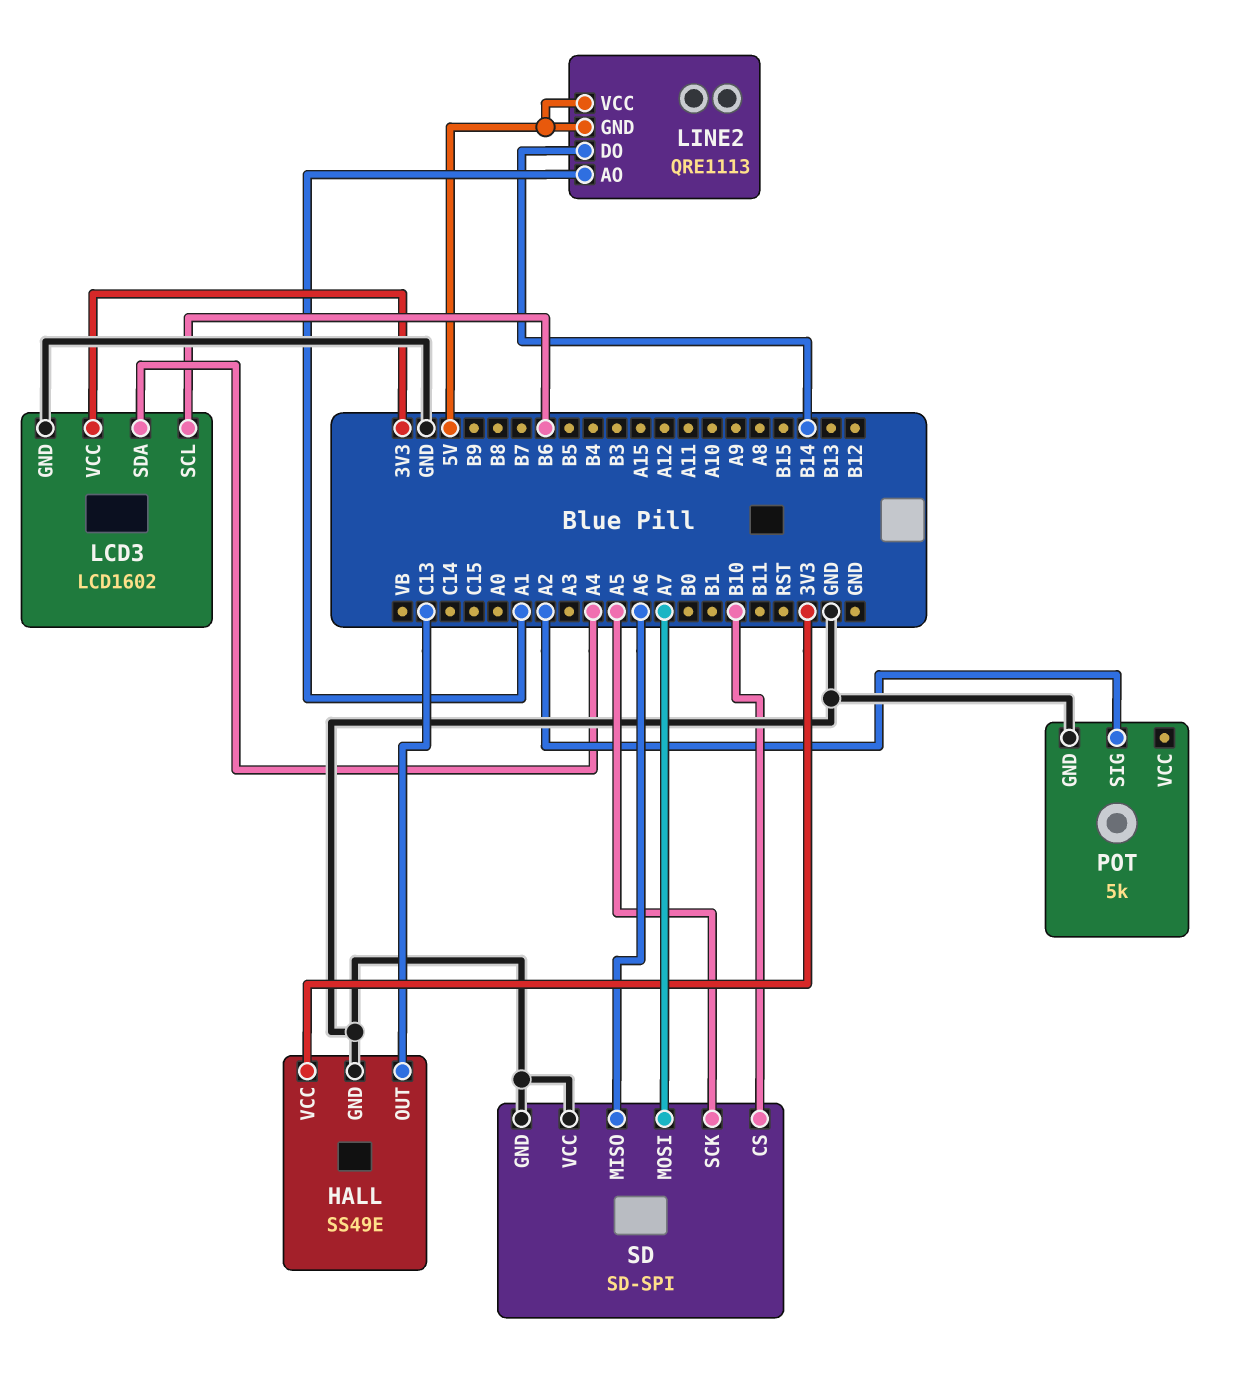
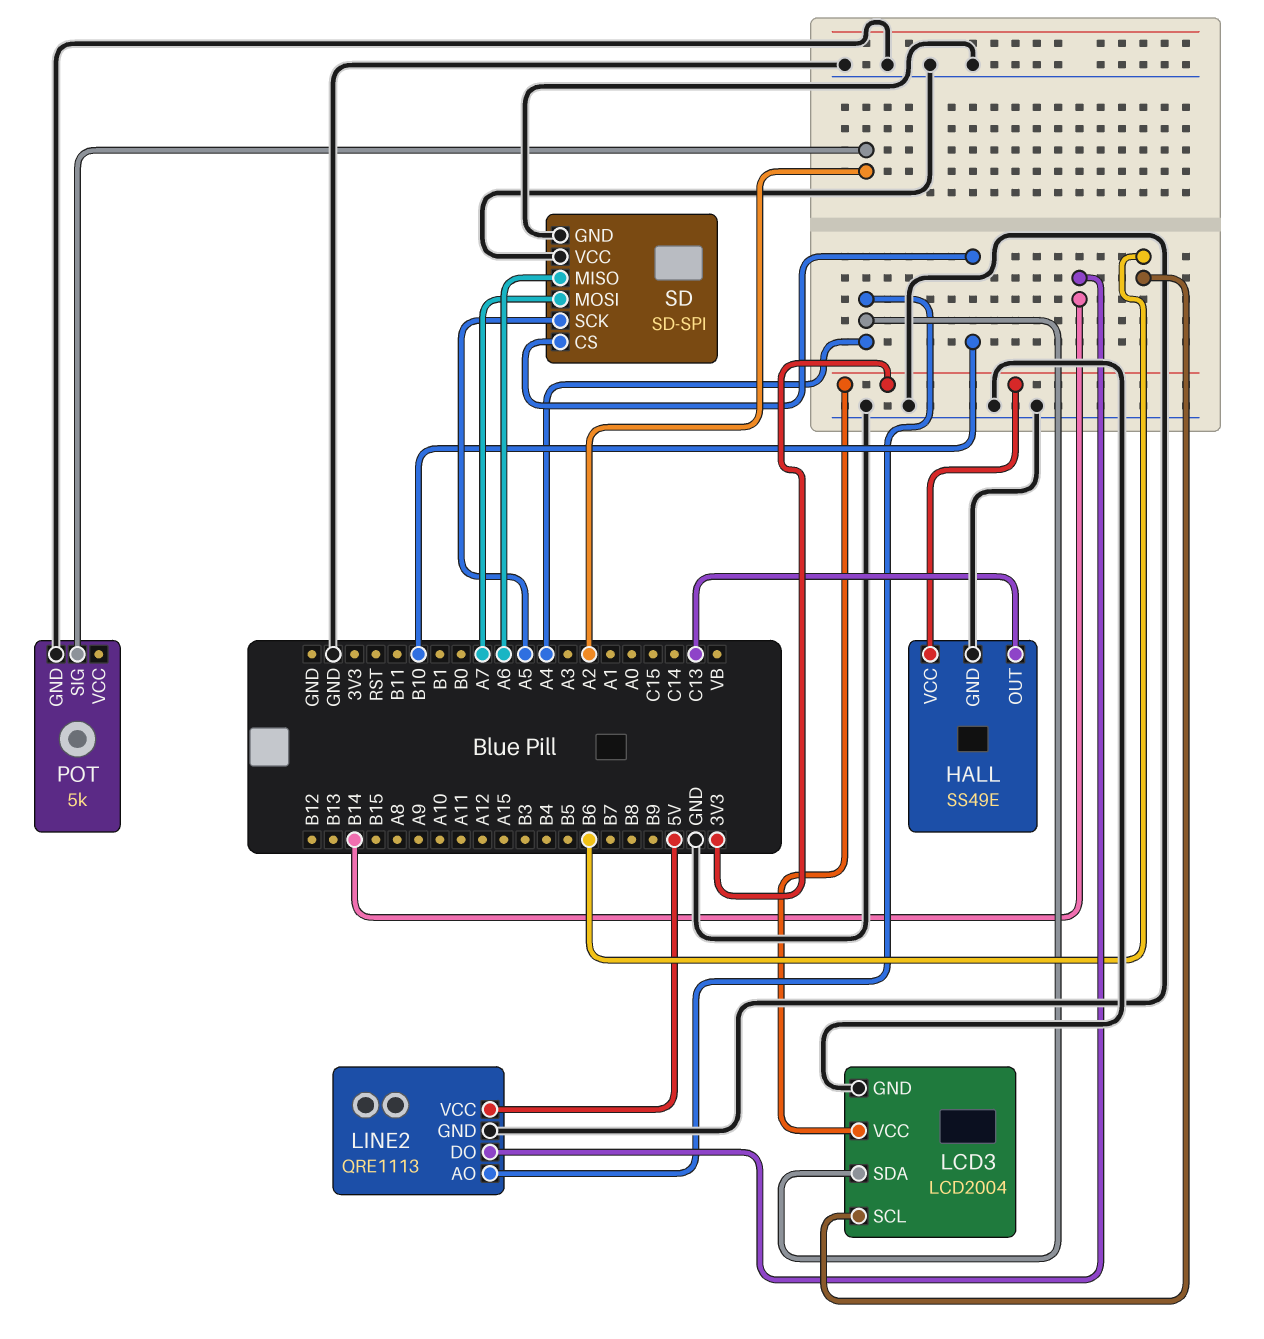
LCD3: LCD1602 -> LCD2004
LINE2 pin AO: A1 -> A4
LINE2 pin GND: 5V -> GND

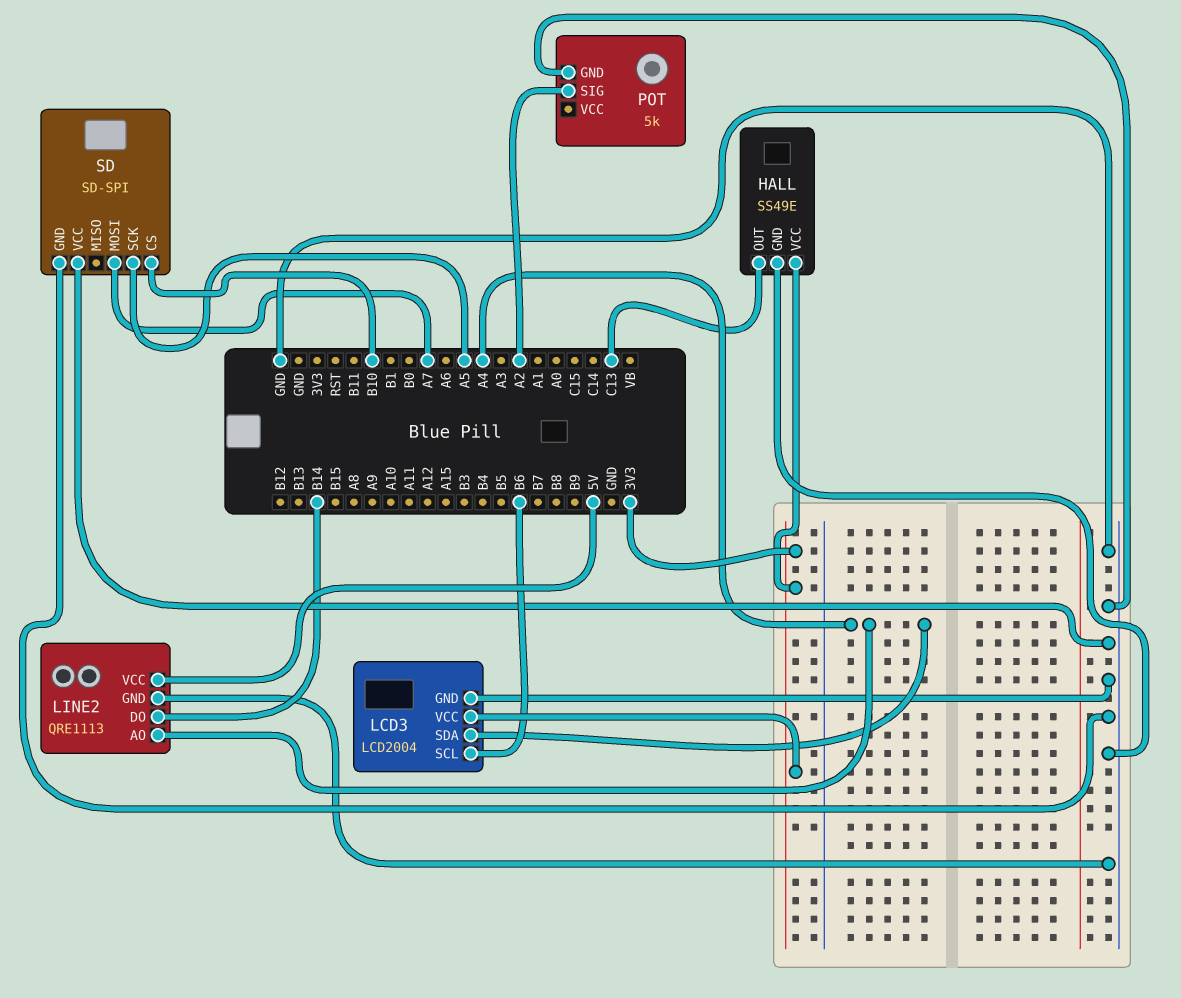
SD pin MISO: A6 -> none

